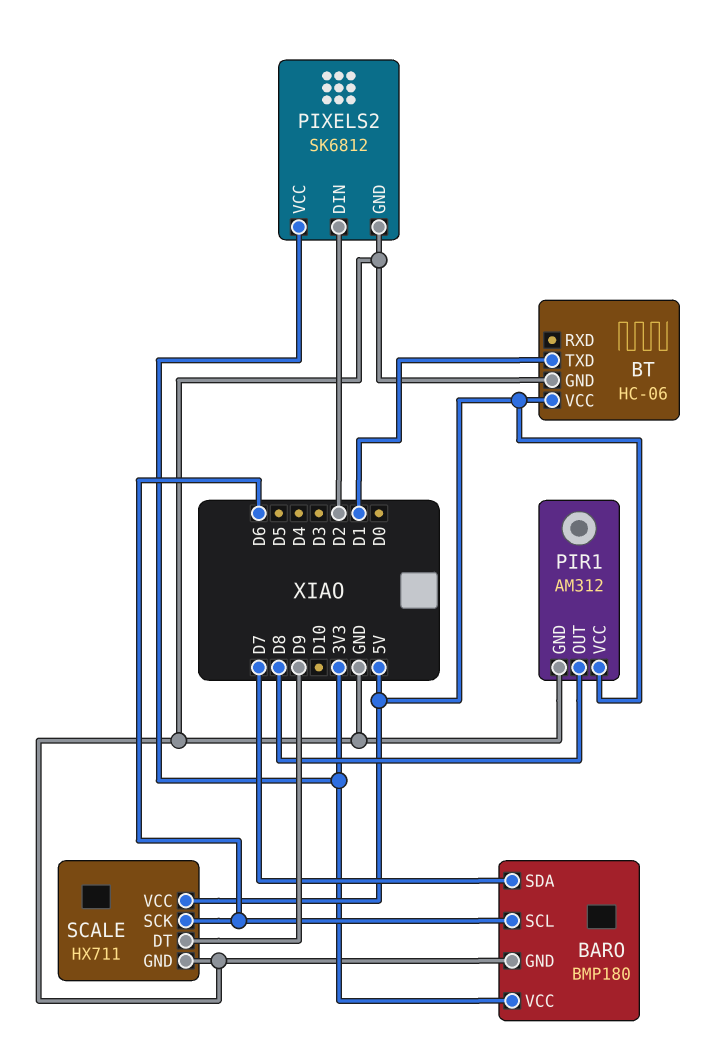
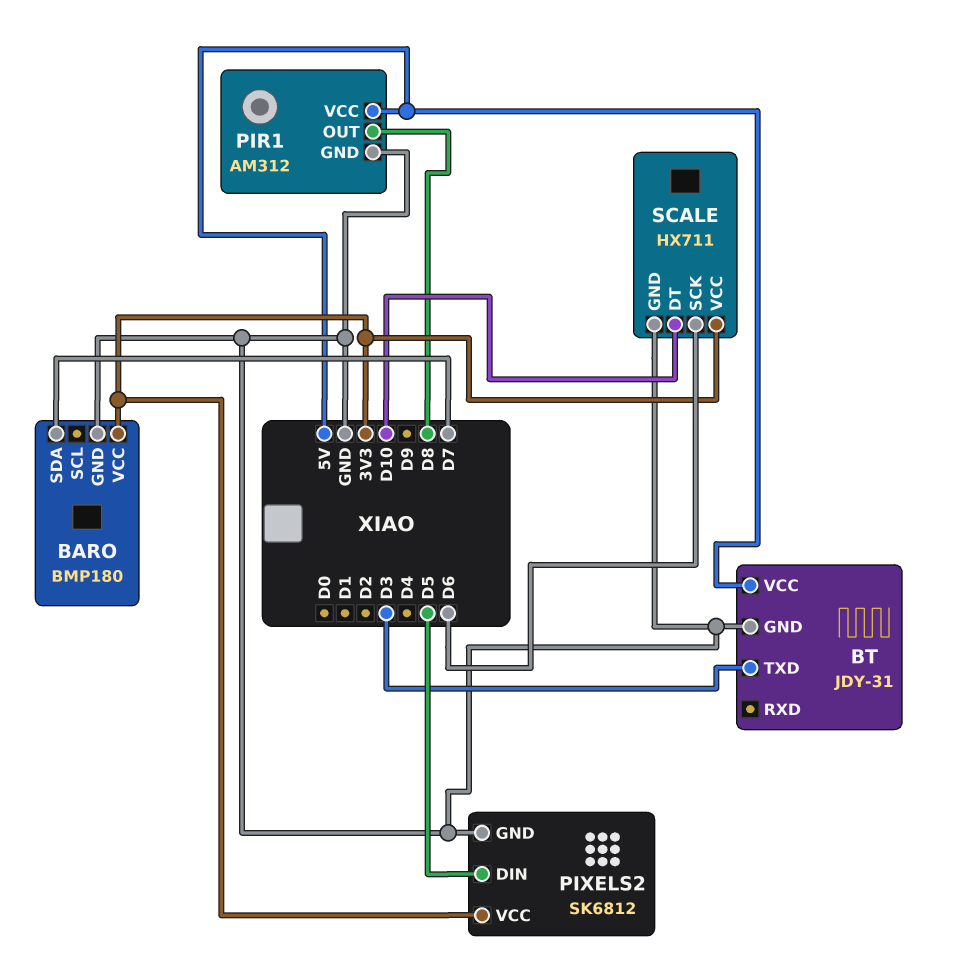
BARO pin SCL: D6 -> none
BT: HC-06 -> JDY-31
BT pin TXD: D1 -> D3
PIXELS2 pin DIN: D2 -> D5
SCALE pin DT: D9 -> D10
SCALE pin VCC: 5V -> 3V3

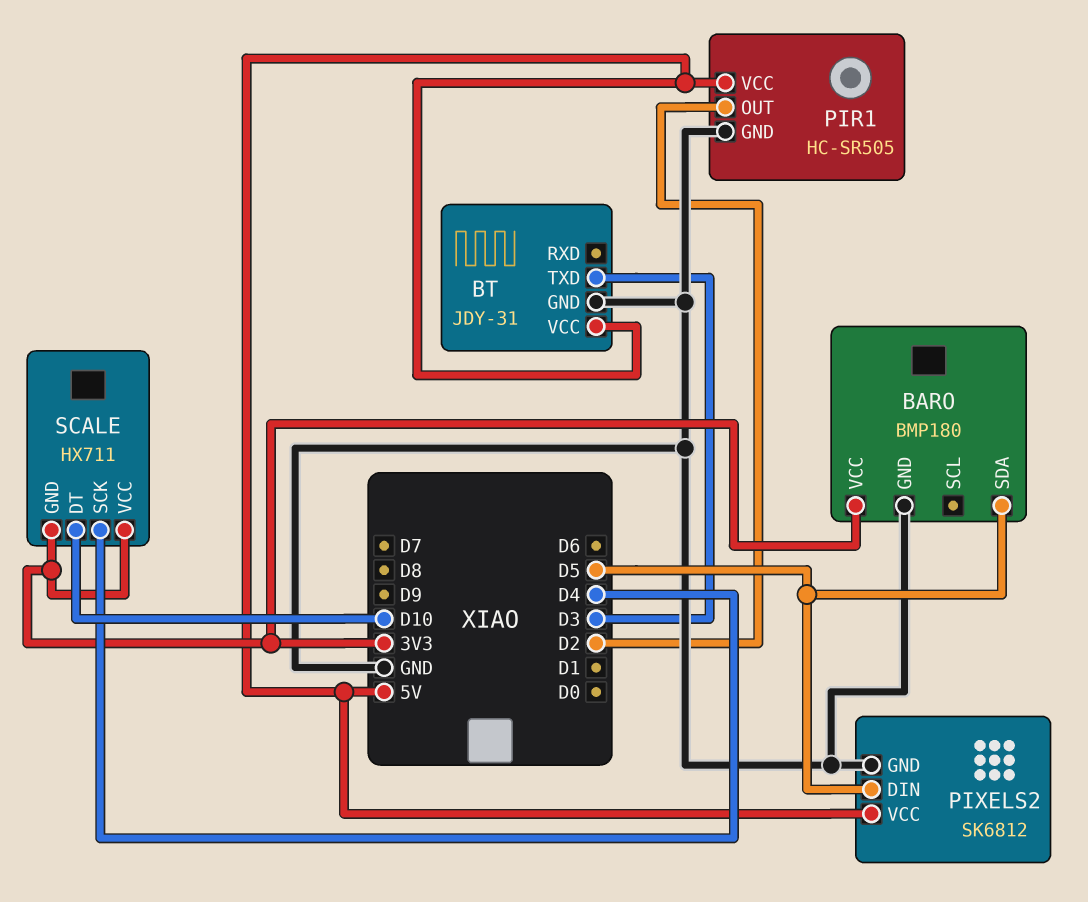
BARO pin SDA: D7 -> D5
PIR1: AM312 -> HC-SR505
PIR1 pin OUT: D8 -> D2
PIXELS2 pin VCC: 3V3 -> 5V
SCALE pin GND: GND -> 3V3
SCALE pin SCK: D6 -> D4

